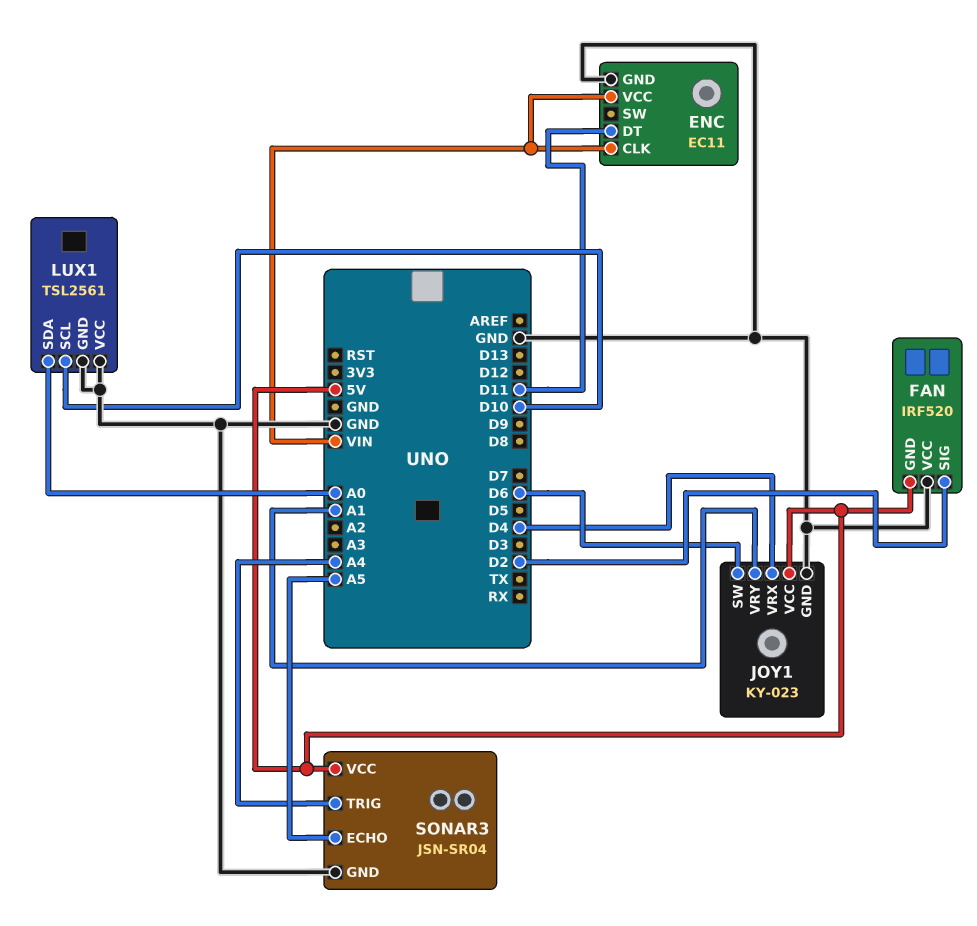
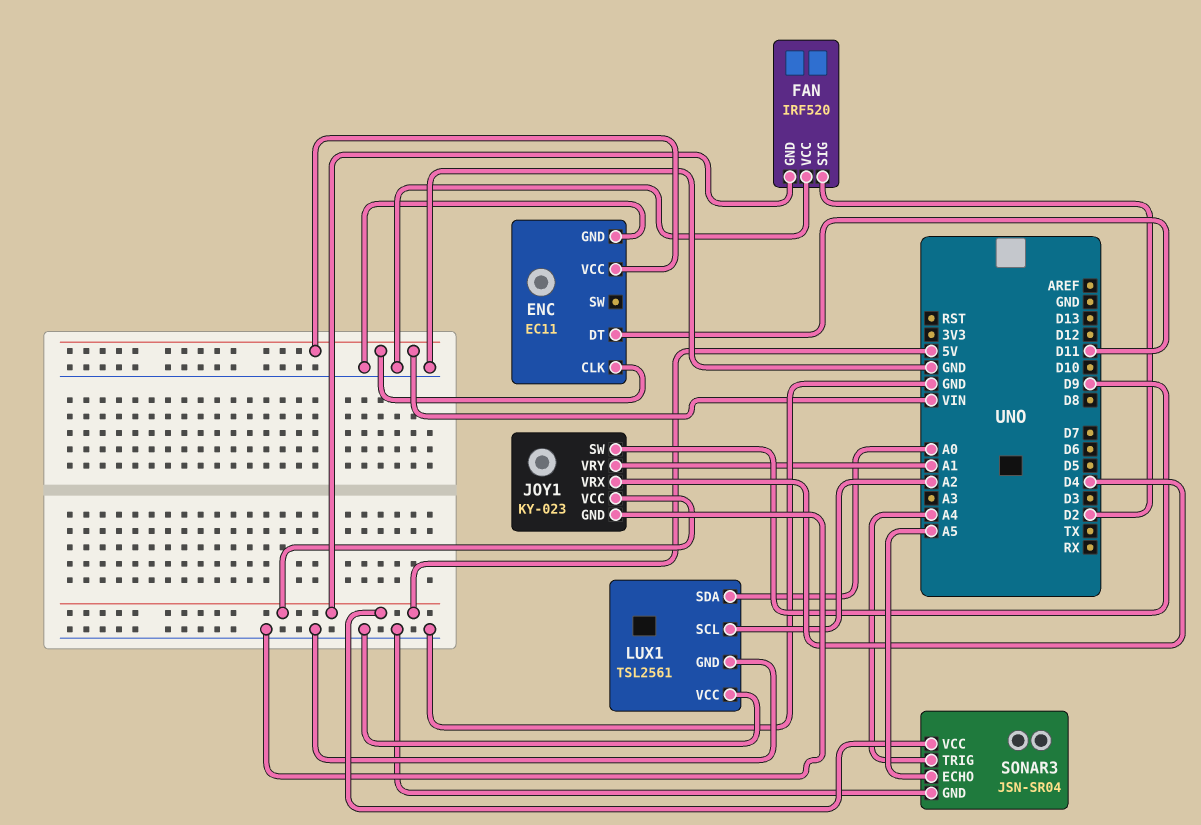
JOY1 pin SW: D6 -> D9
LUX1 pin SCL: D10 -> A2

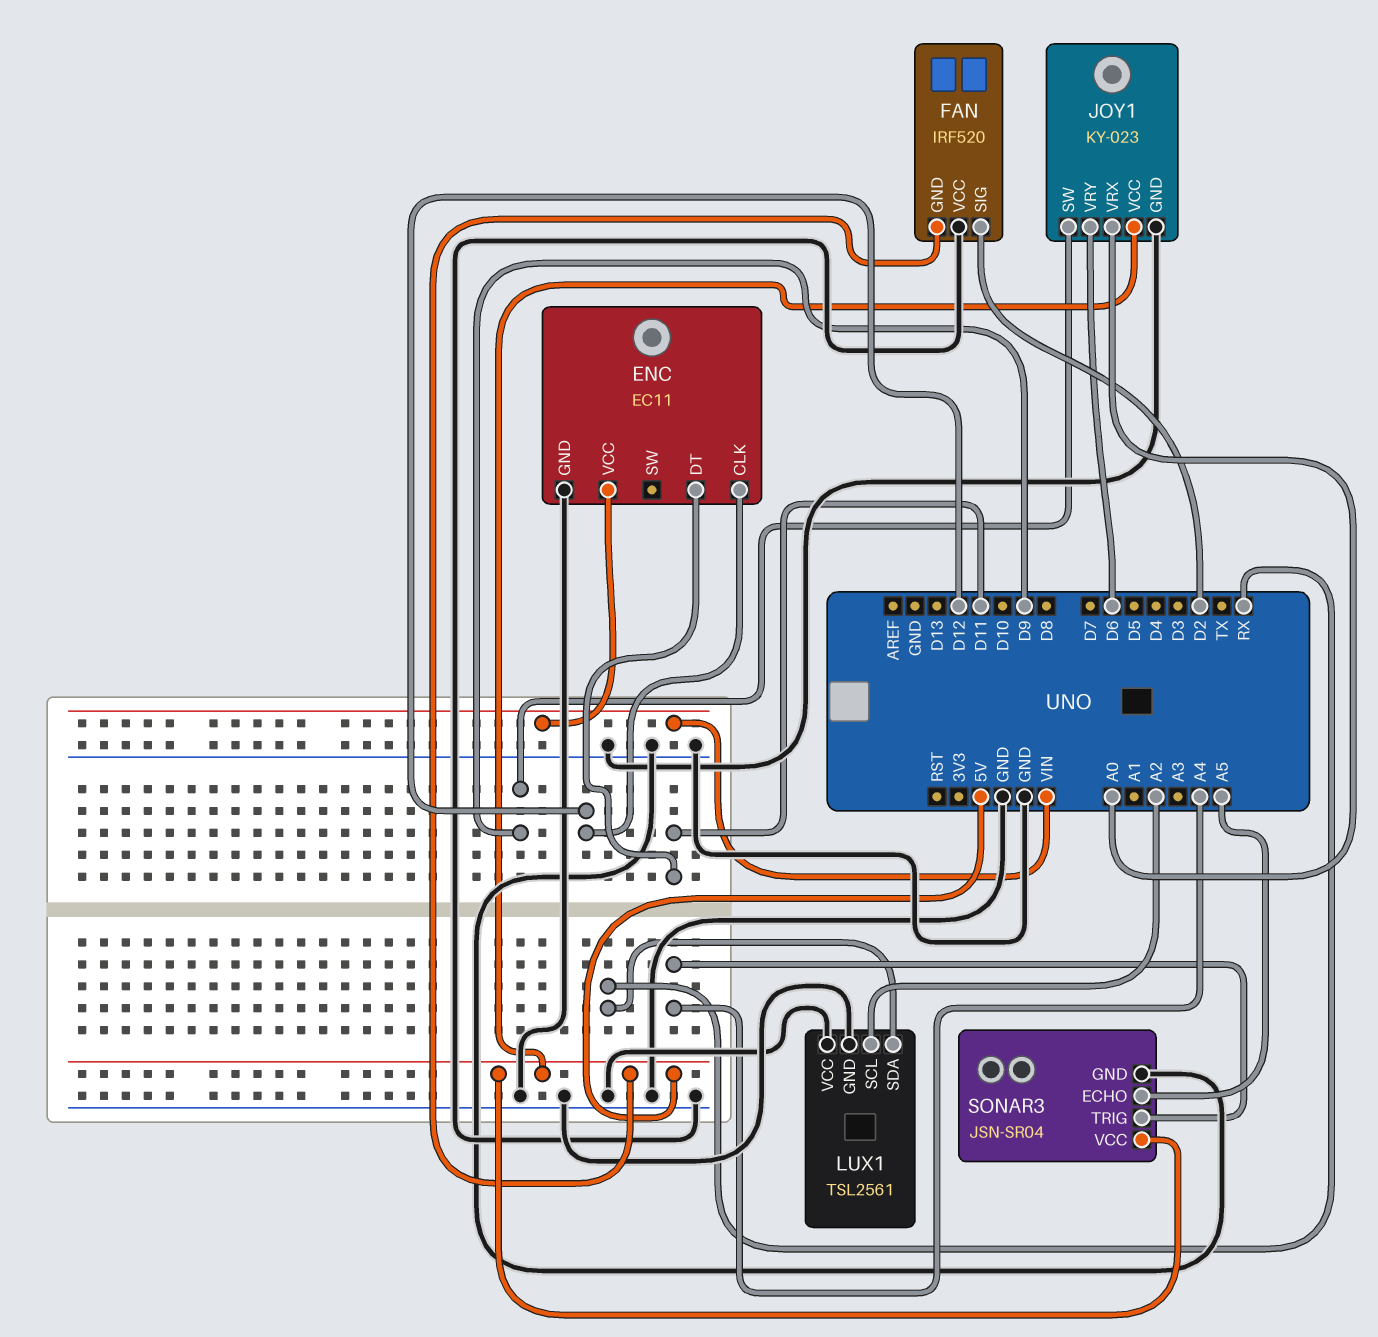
ENC pin CLK: VIN -> D12
JOY1 pin VRX: D4 -> A0
JOY1 pin VRY: A1 -> D6
LUX1 pin SDA: A0 -> RX

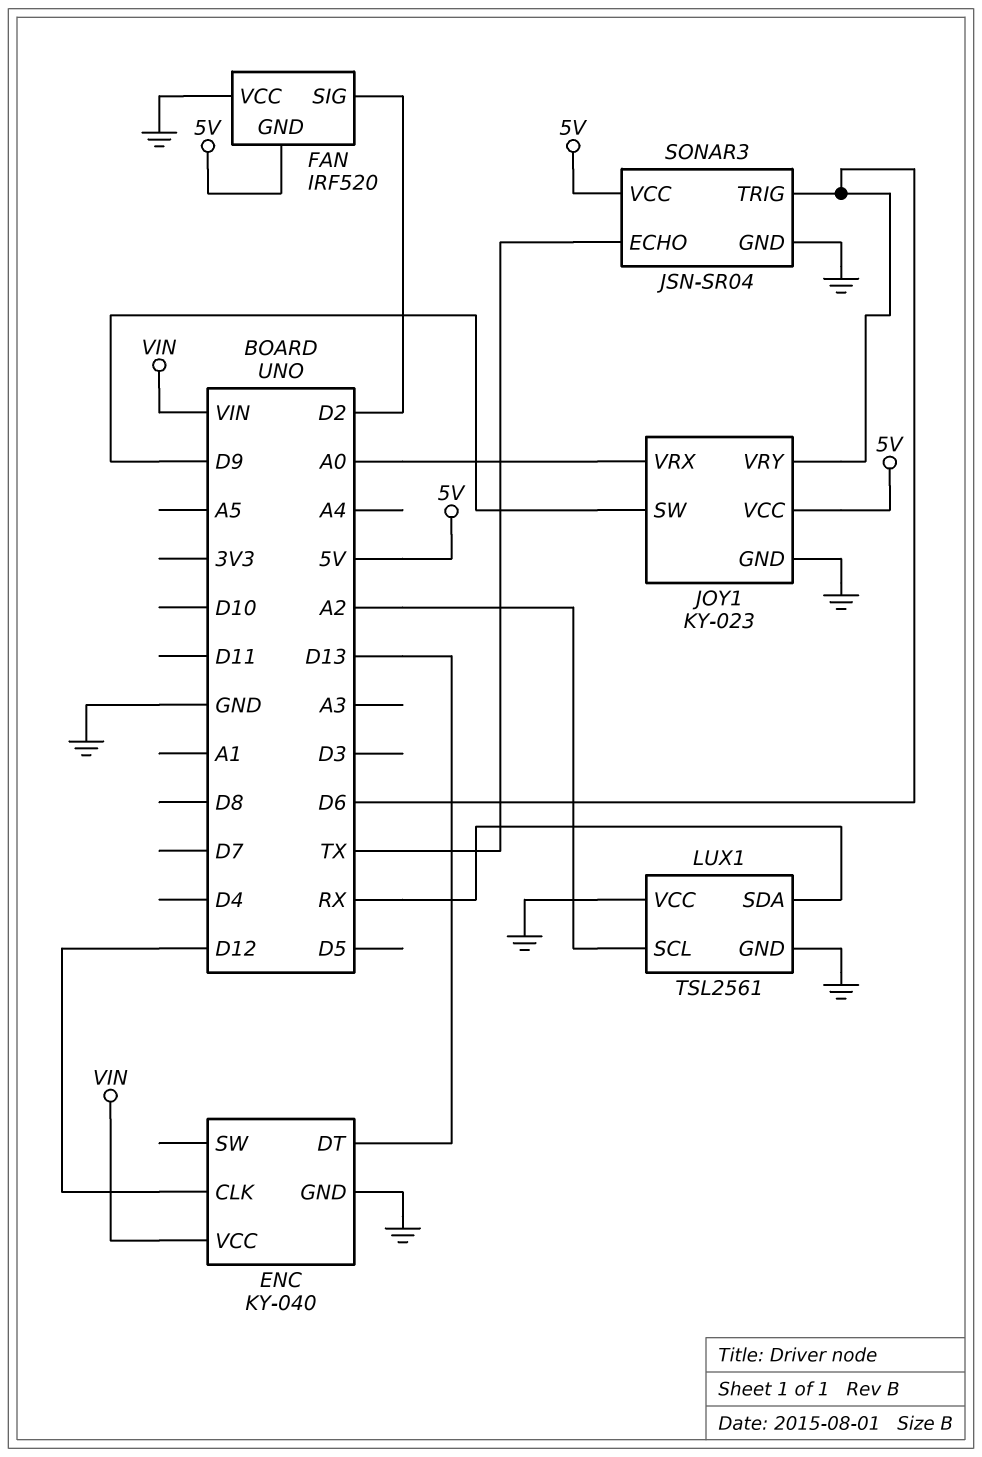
ENC: EC11 -> KY-040
ENC pin DT: D11 -> D13
SONAR3 pin ECHO: A5 -> TX
SONAR3 pin TRIG: A4 -> D6

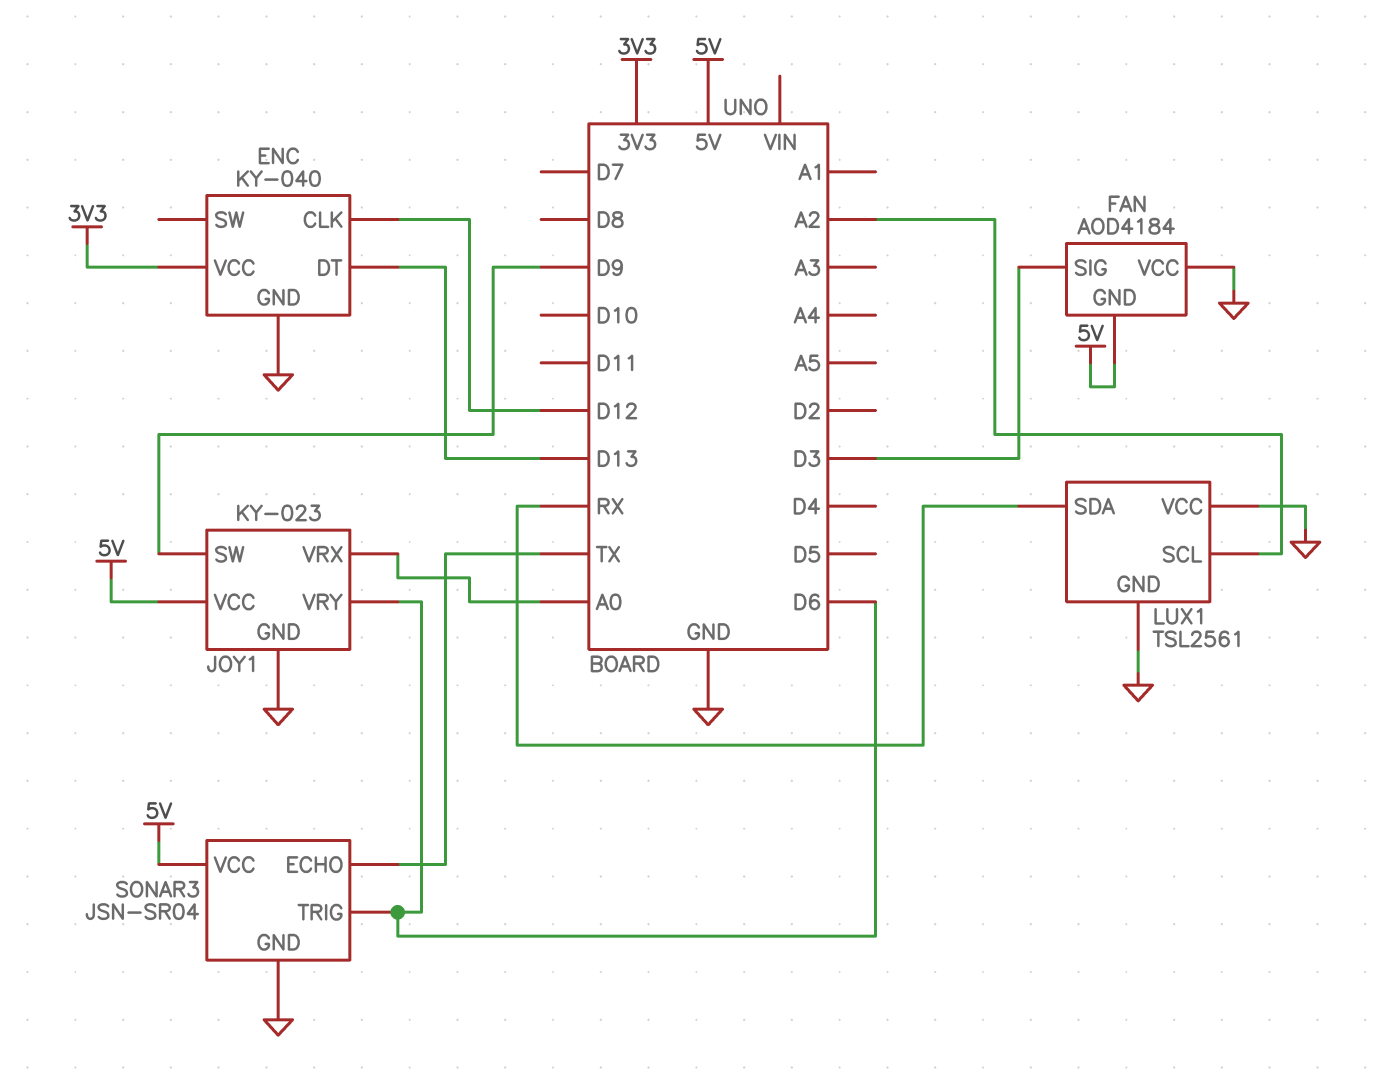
ENC pin VCC: VIN -> 3V3
FAN: IRF520 -> AOD4184
FAN pin SIG: D2 -> D3

